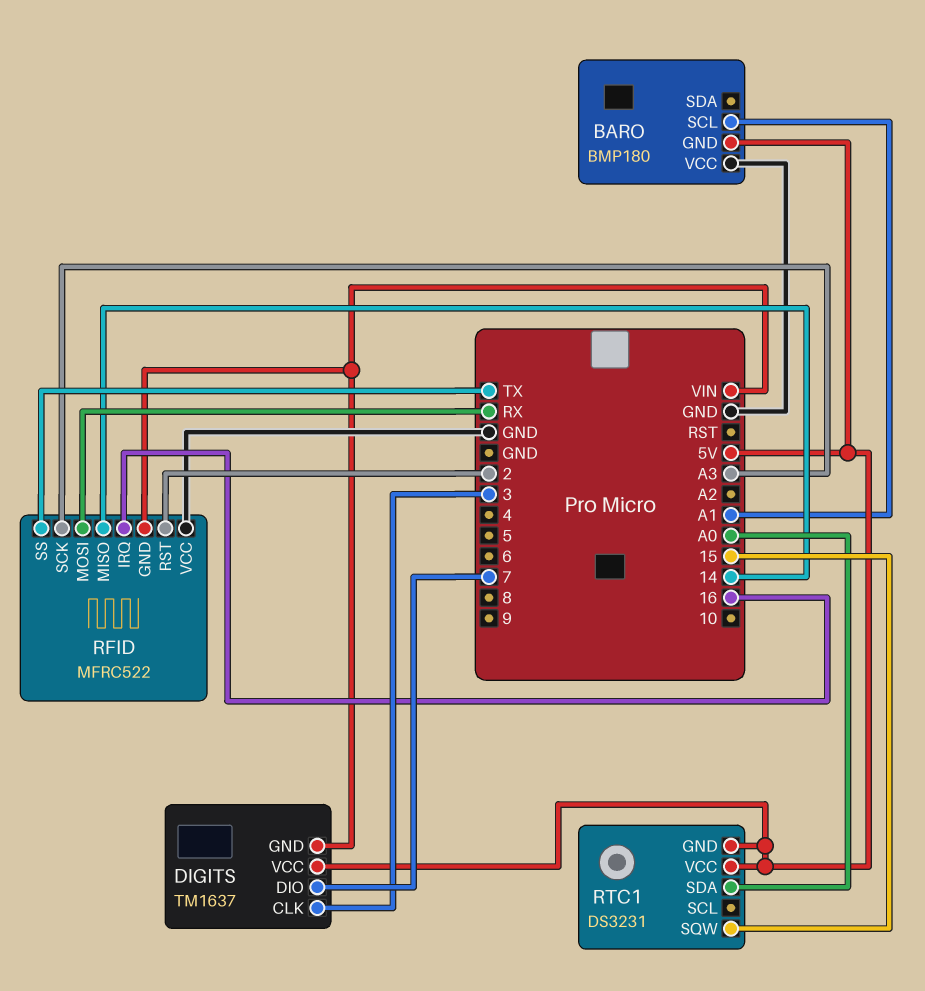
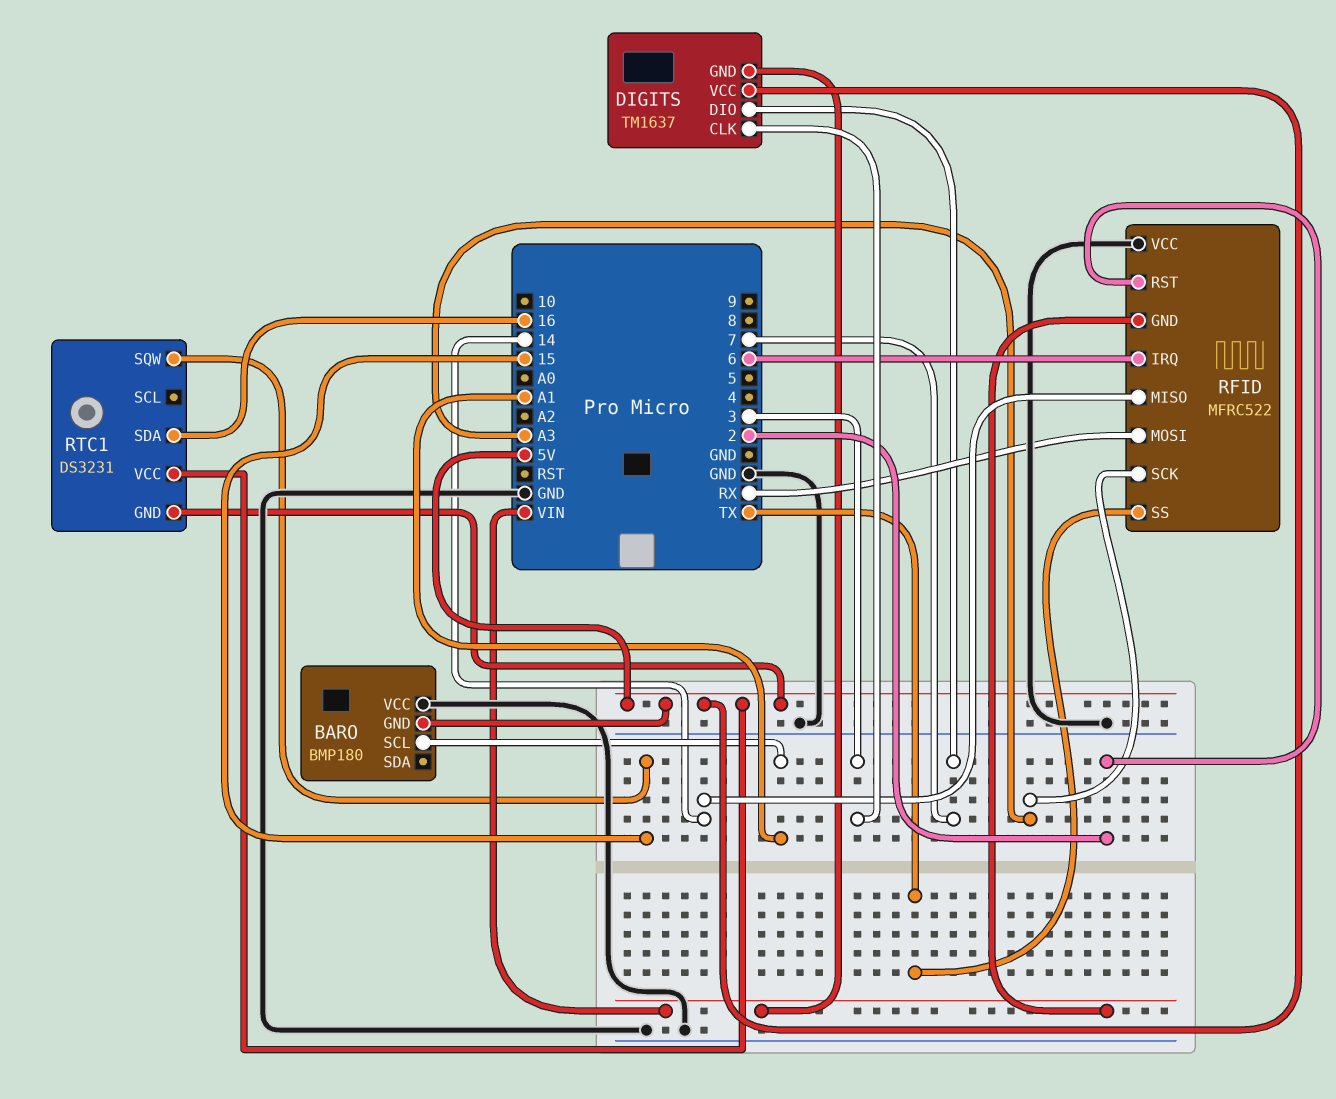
RFID pin IRQ: 16 -> 6
RTC1 pin SDA: A0 -> 16

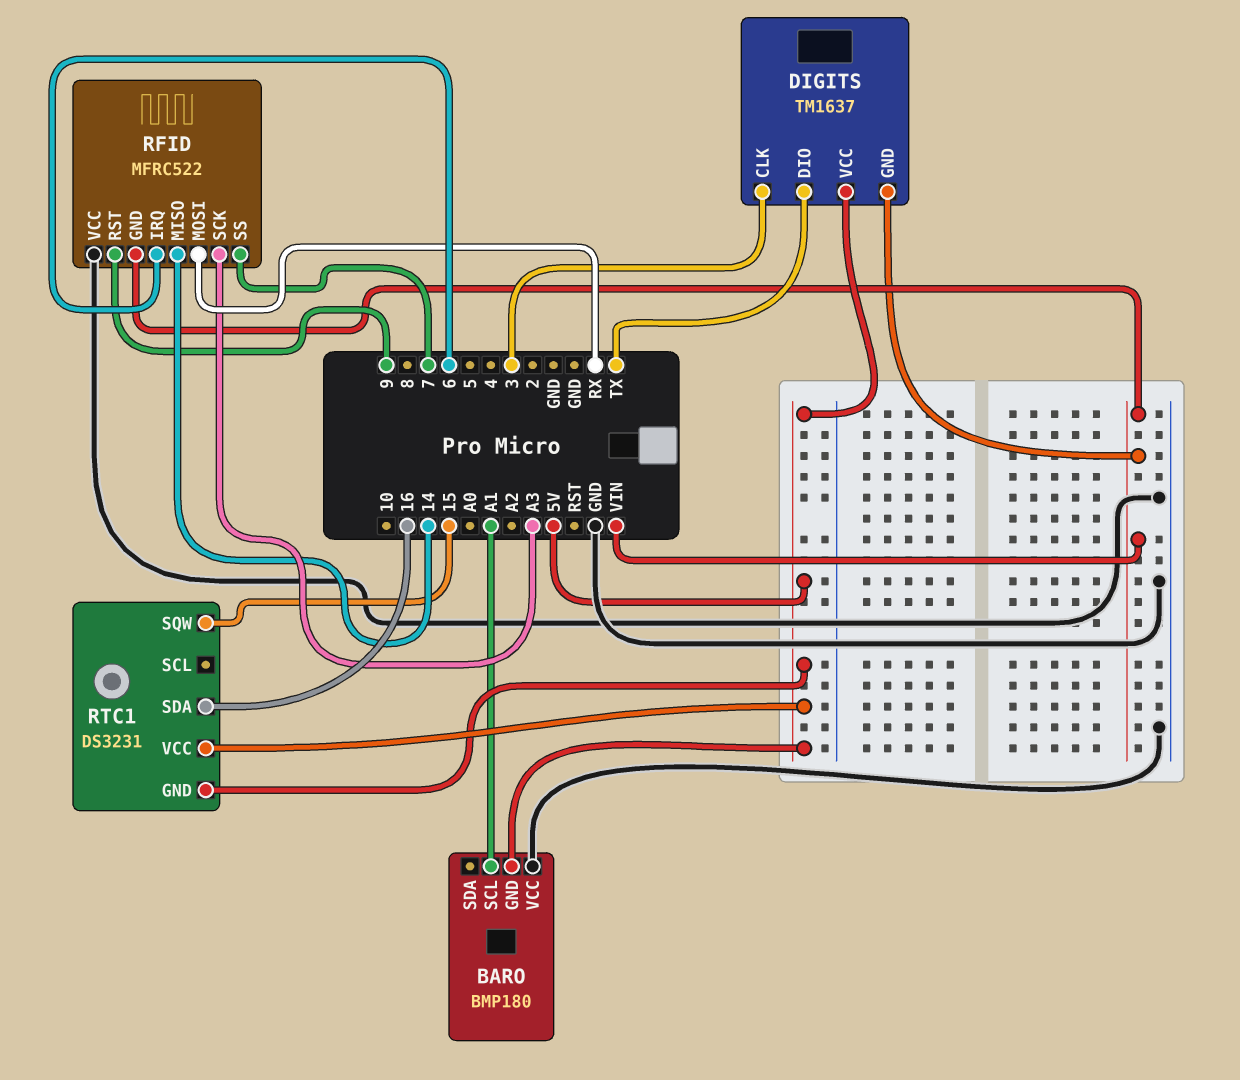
DIGITS pin DIO: 7 -> TX
RFID pin RST: 2 -> 9
RFID pin SS: TX -> 7

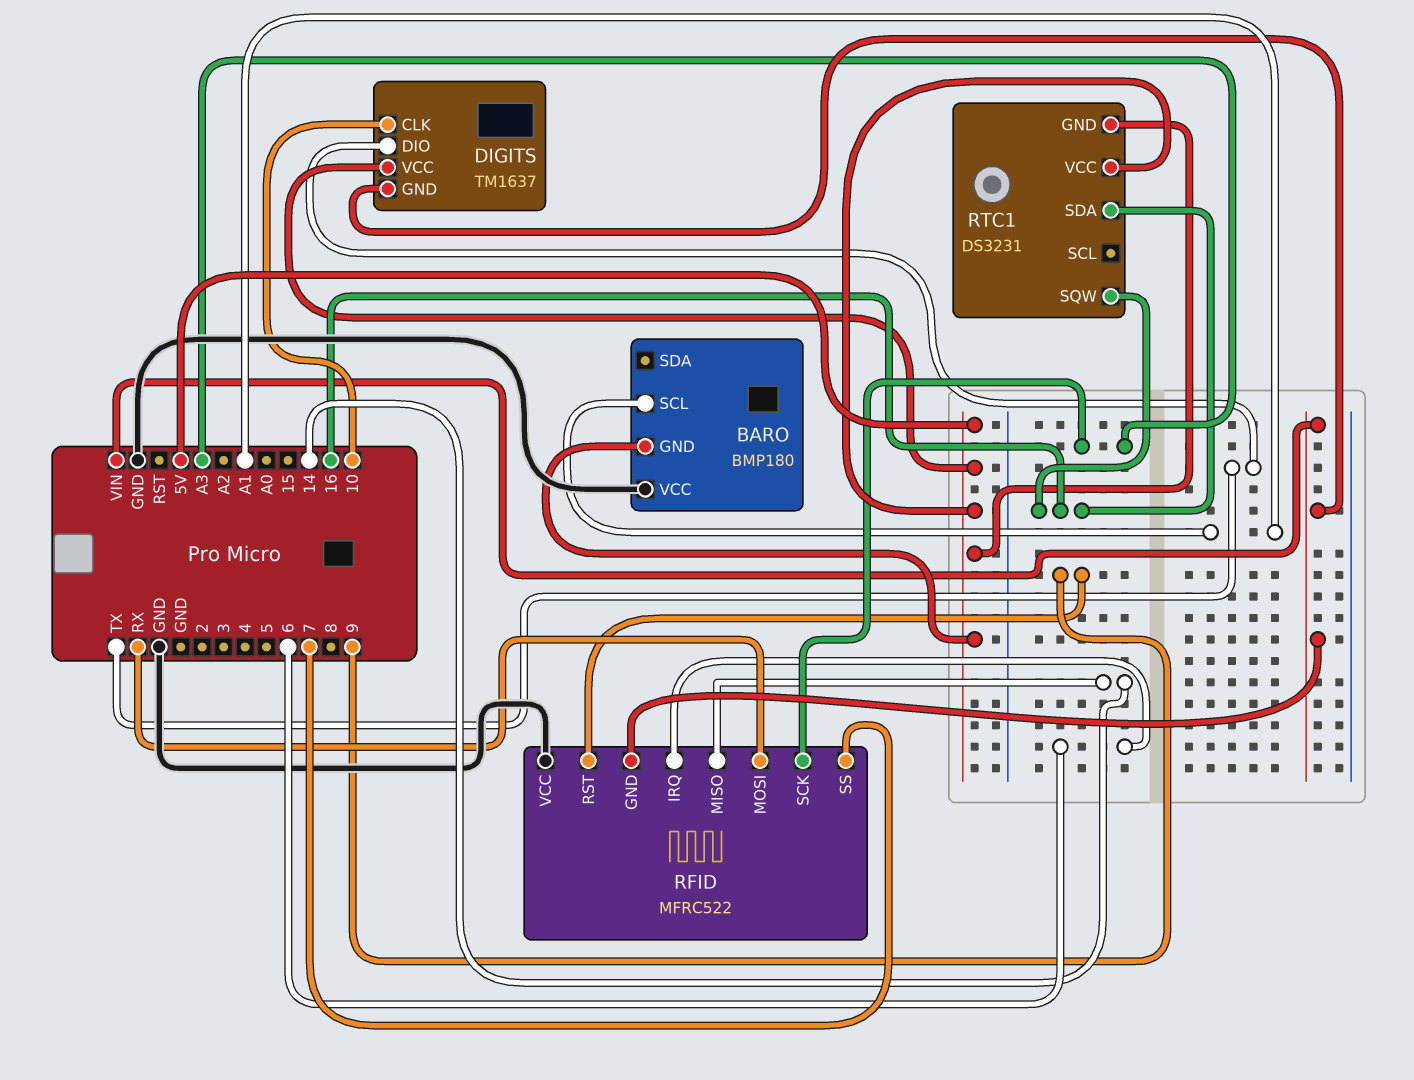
DIGITS pin CLK: 3 -> 10
RTC1 pin SQW: 15 -> 16

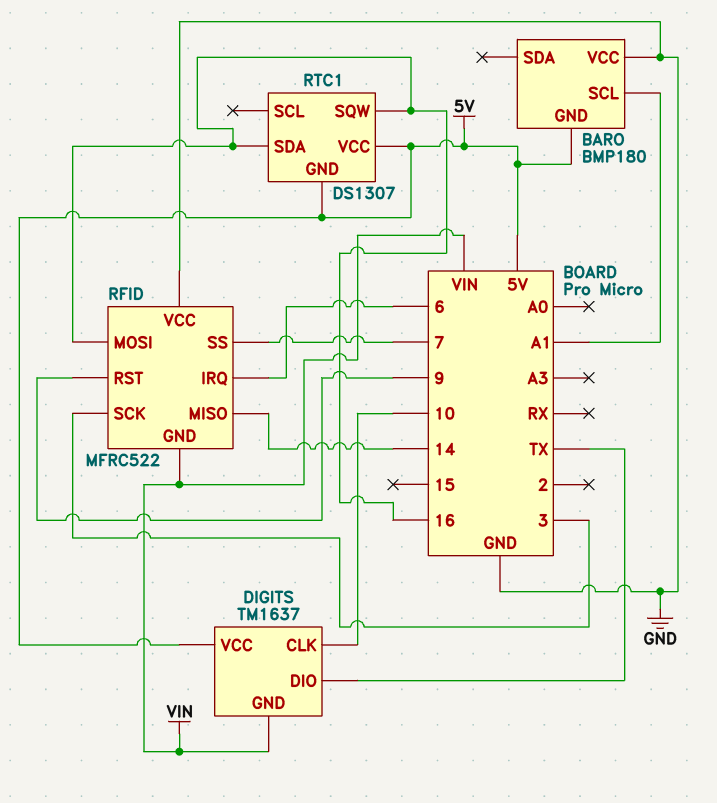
RFID pin MOSI: RX -> 16
RFID pin SCK: A3 -> 3
RTC1: DS3231 -> DS1307

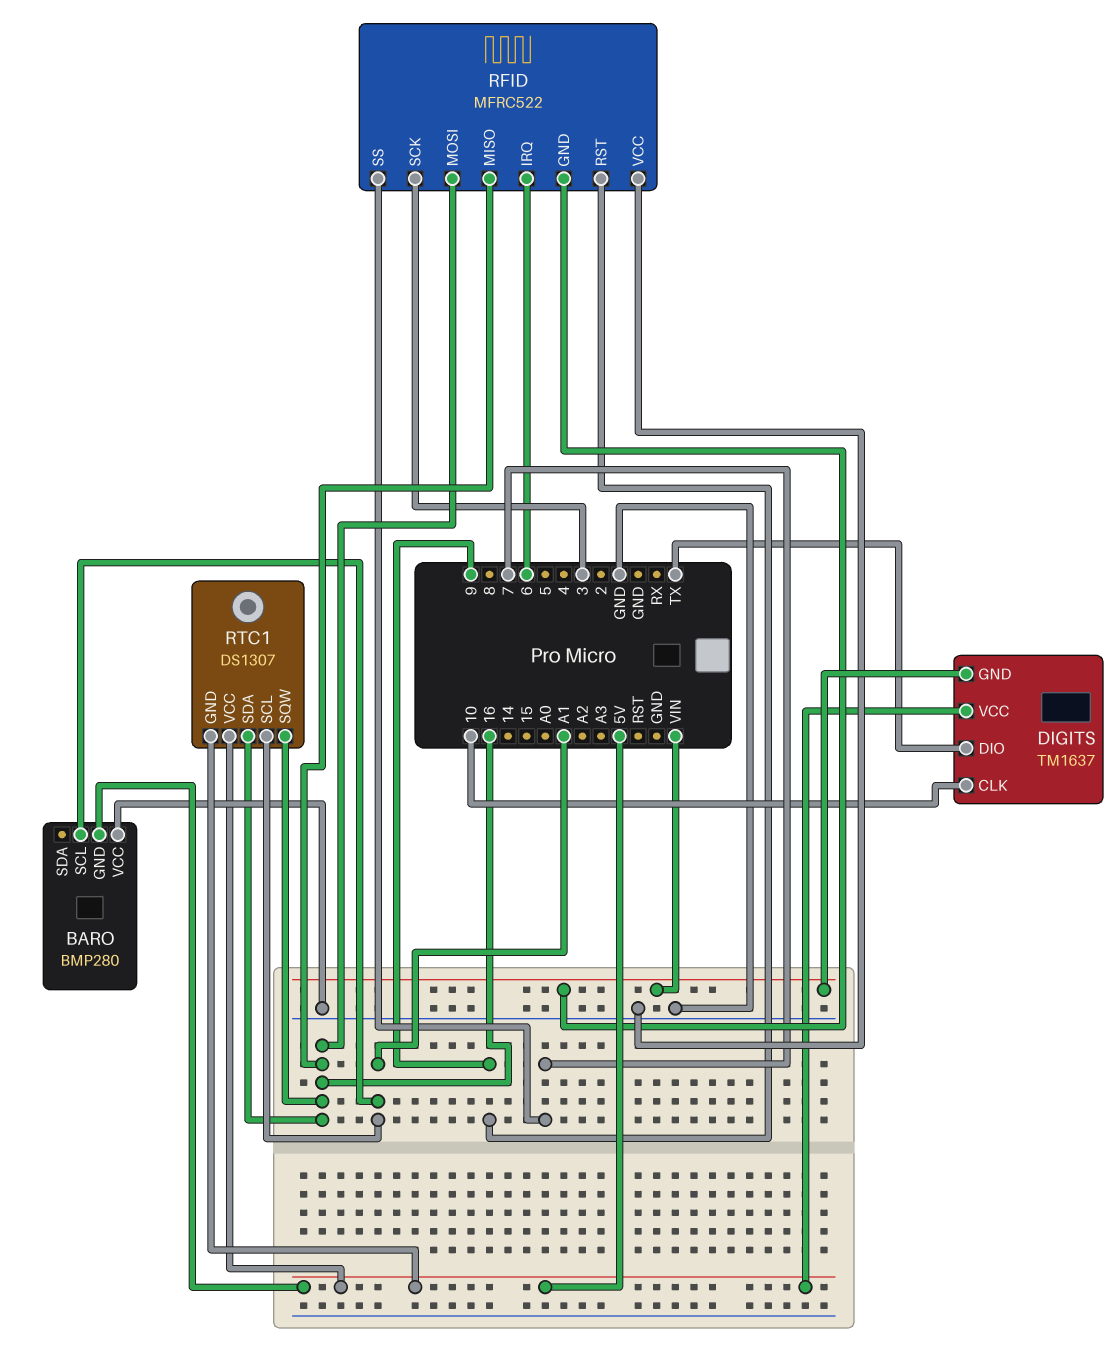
BARO: BMP180 -> BMP280
RFID pin MISO: 14 -> 16
RTC1 pin SCL: none -> A1

